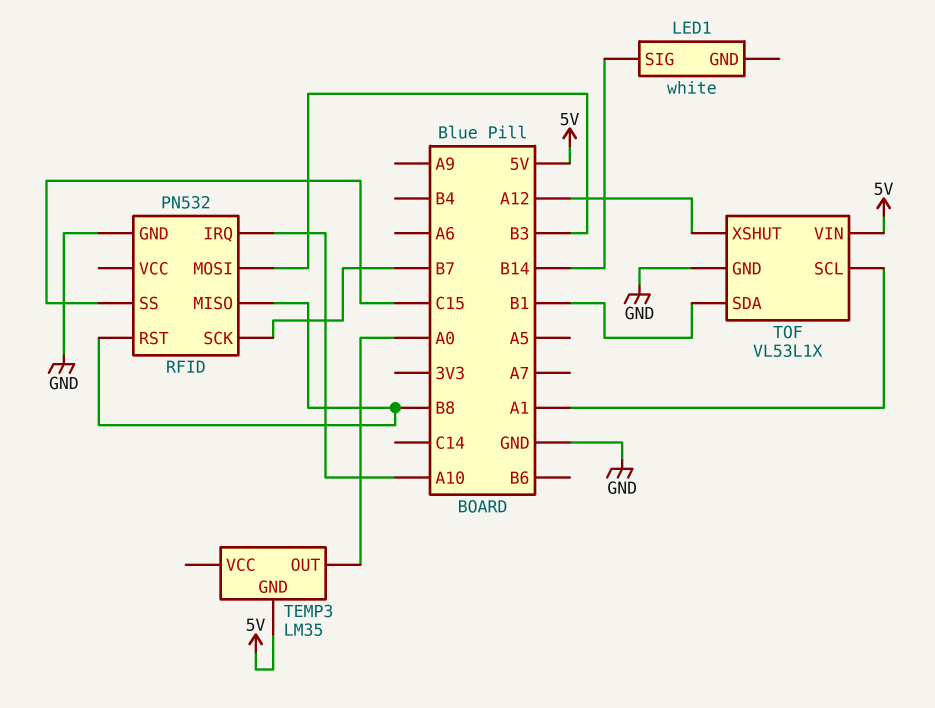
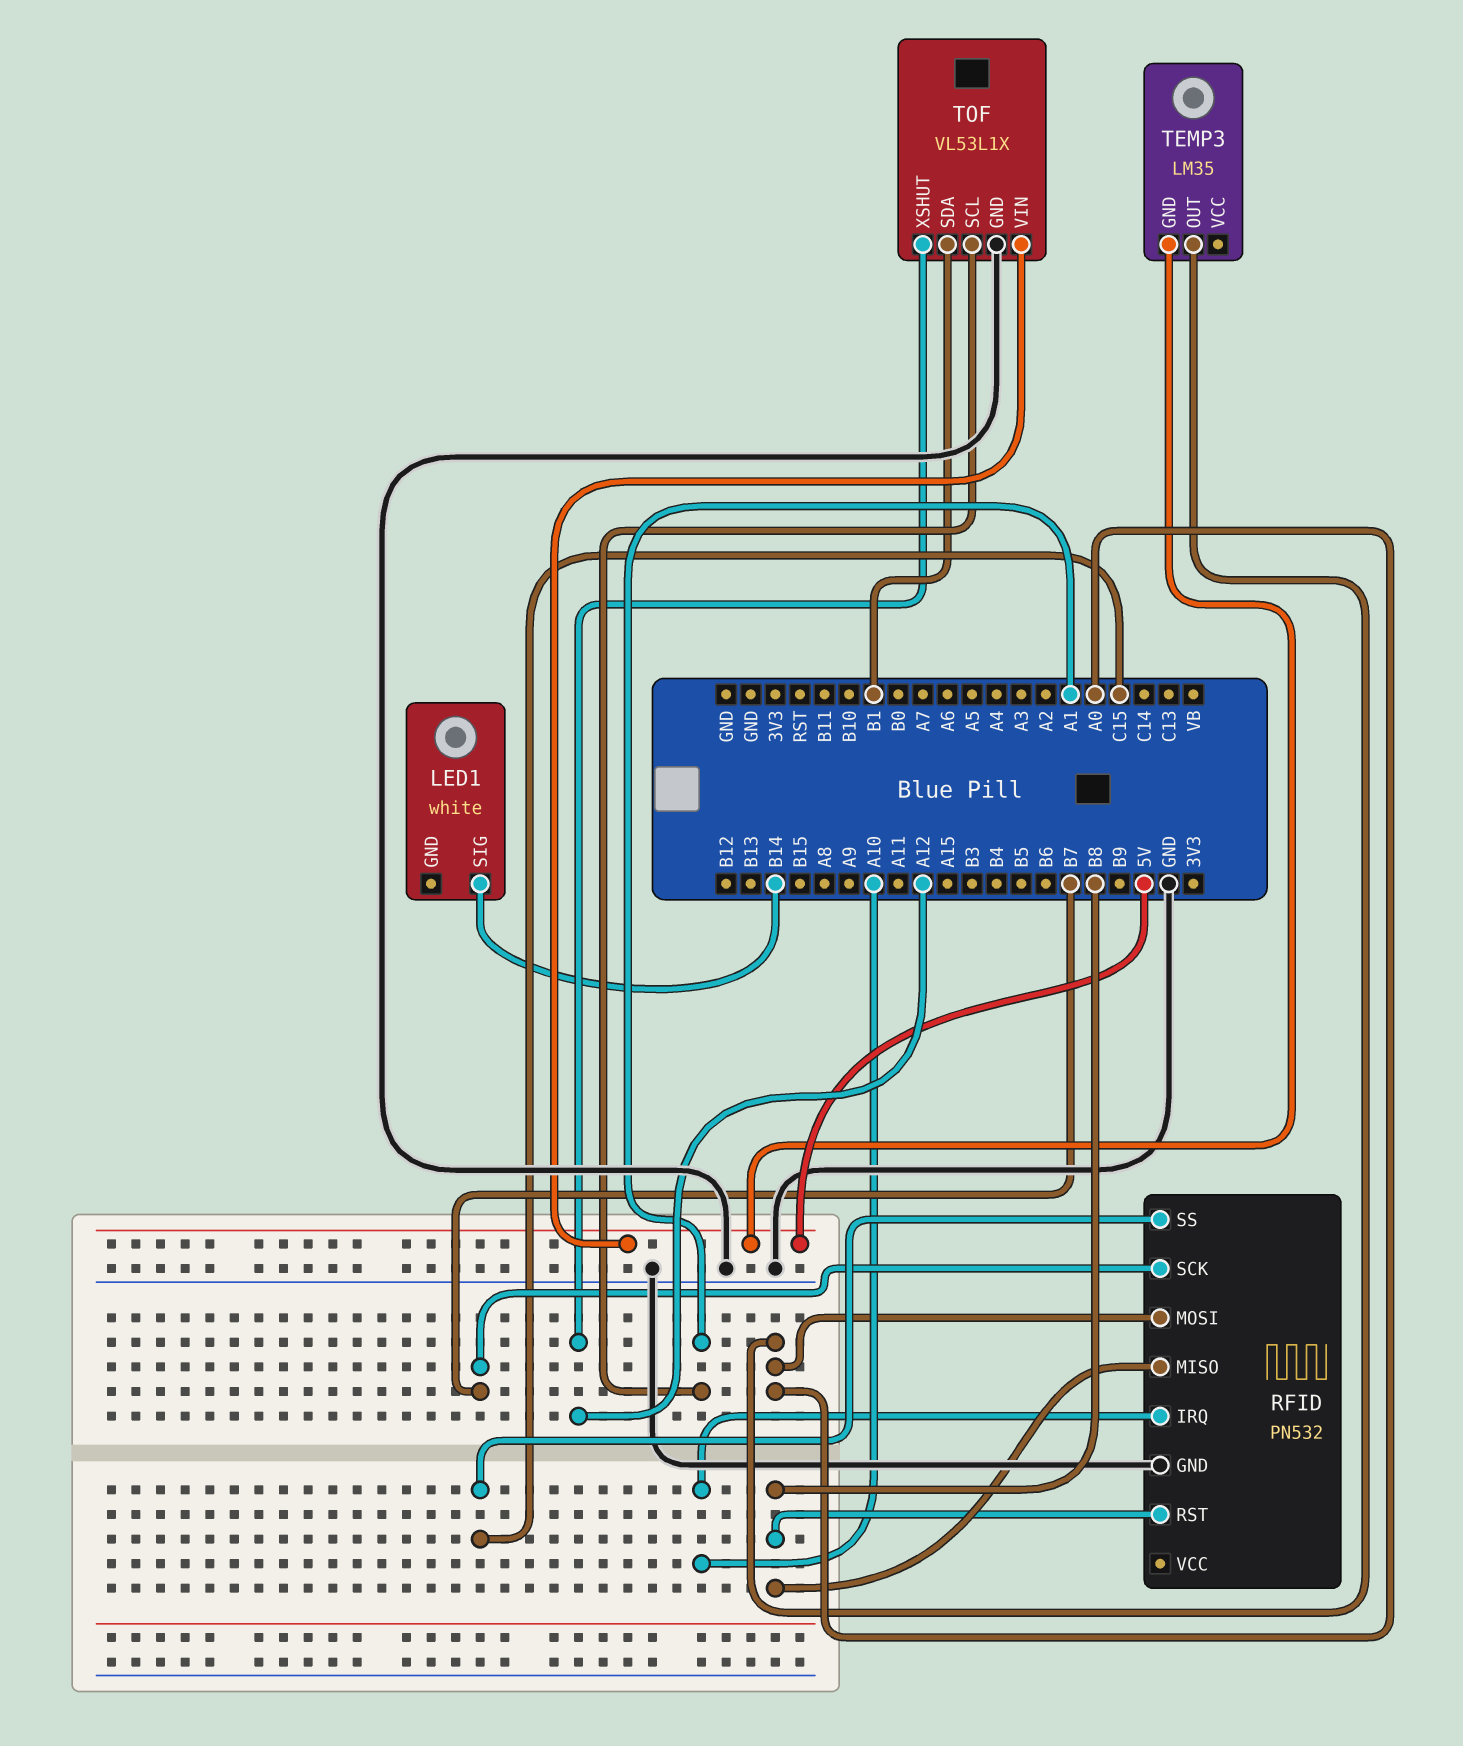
RFID pin MOSI: B3 -> A0

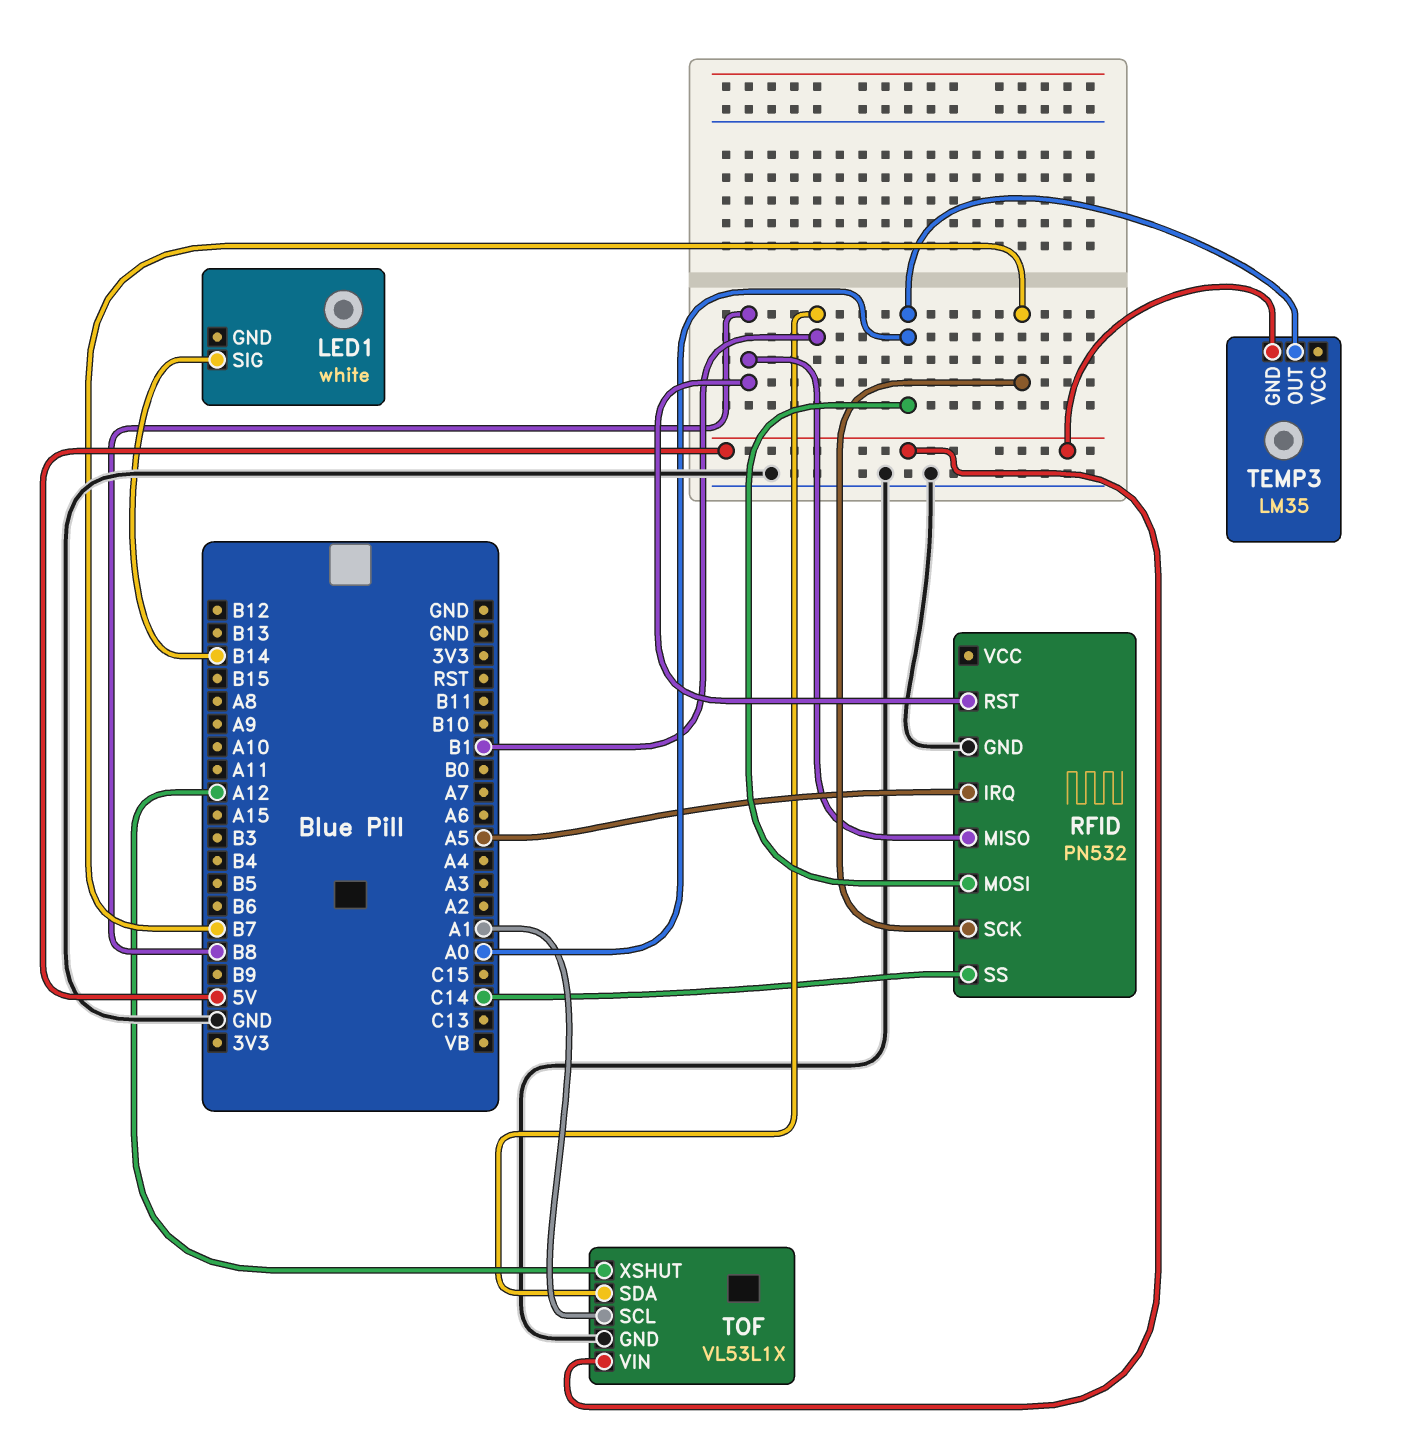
RFID pin IRQ: A10 -> A5
RFID pin SS: C15 -> C14

